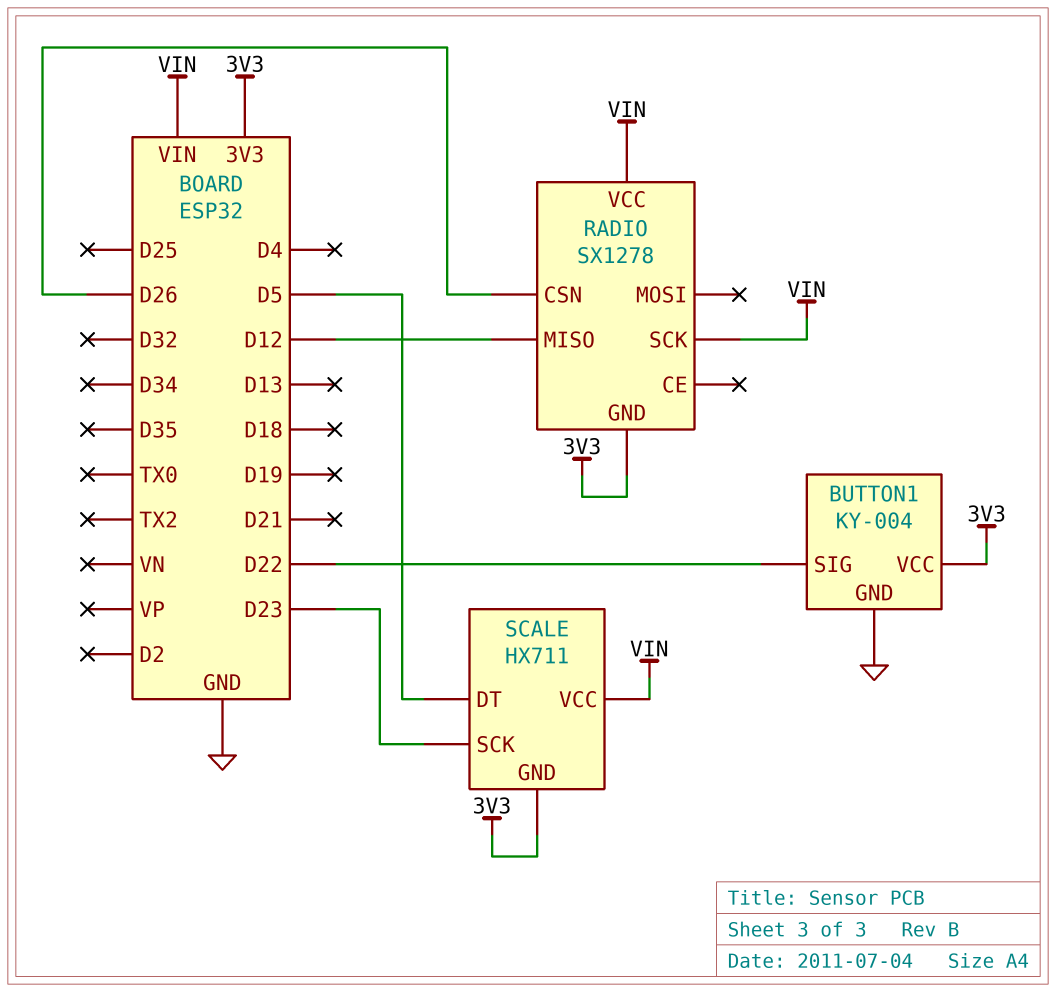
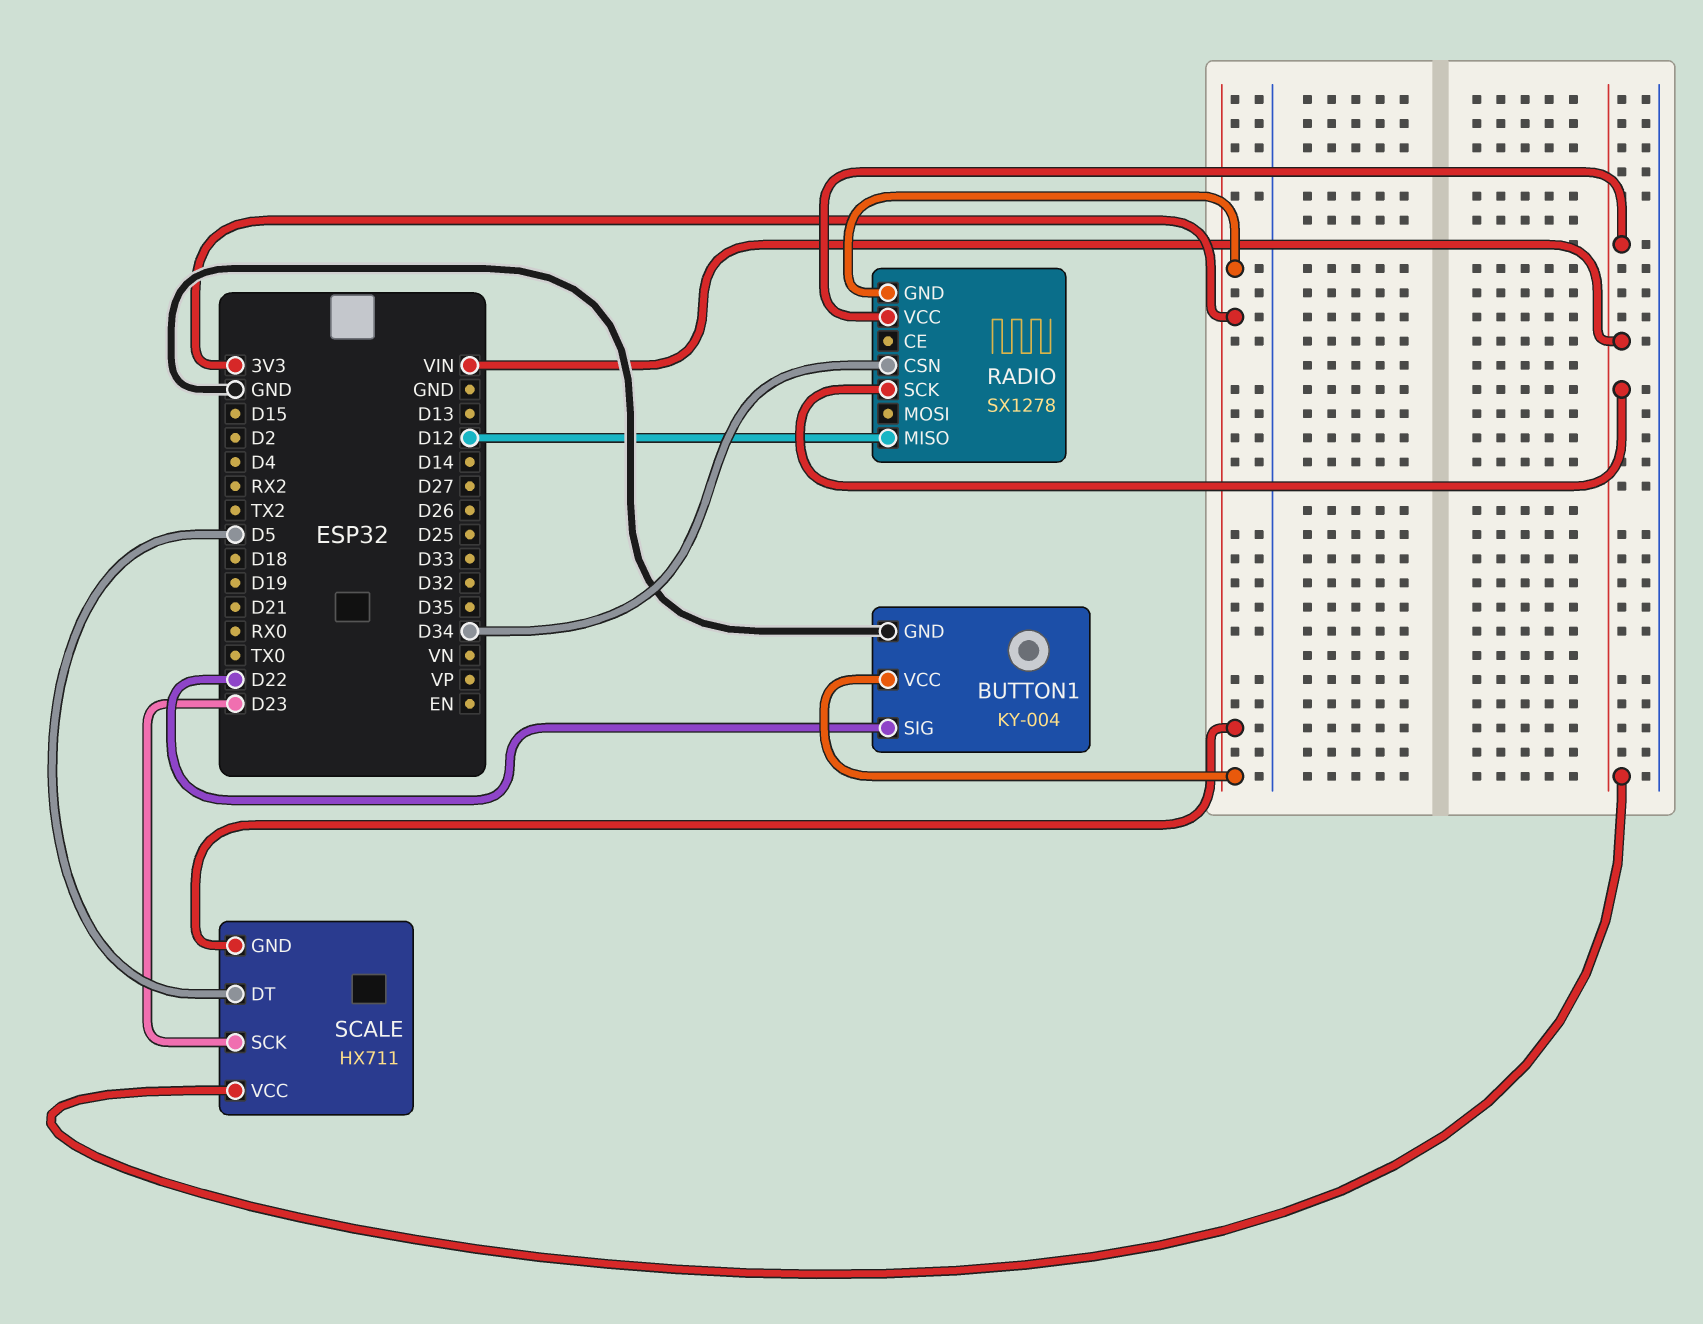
RADIO pin CSN: D26 -> D34

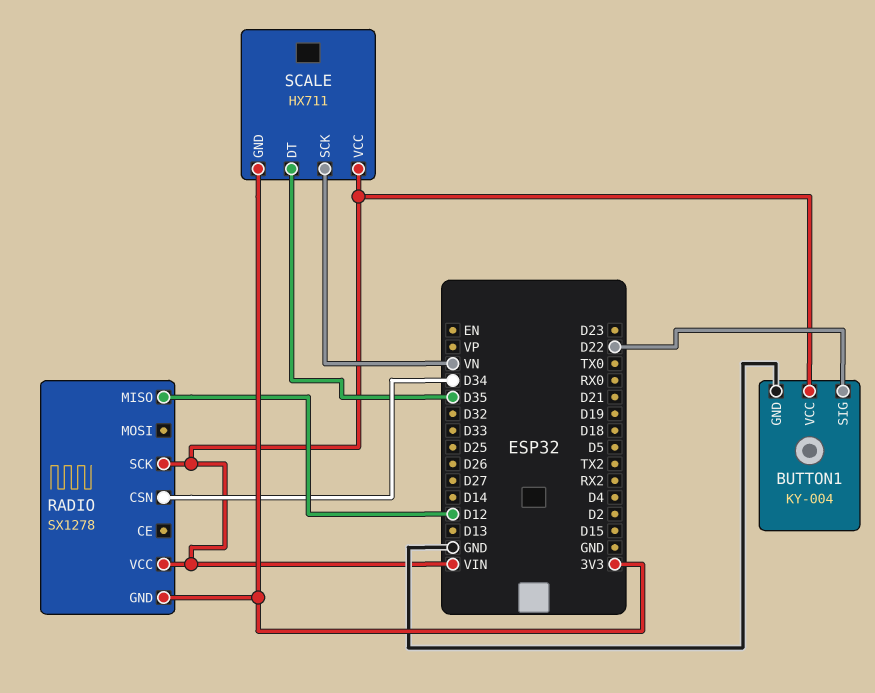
BUTTON1 pin VCC: 3V3 -> VIN
SCALE pin DT: D5 -> D35
SCALE pin SCK: D23 -> VN

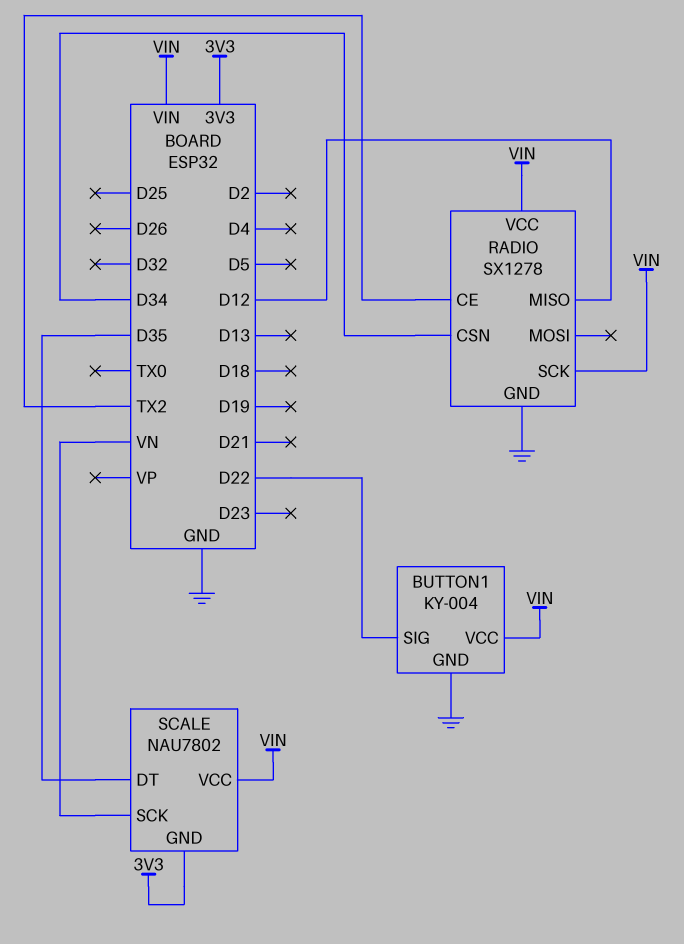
RADIO pin CE: none -> TX2
RADIO pin GND: 3V3 -> GND
SCALE: HX711 -> NAU7802

